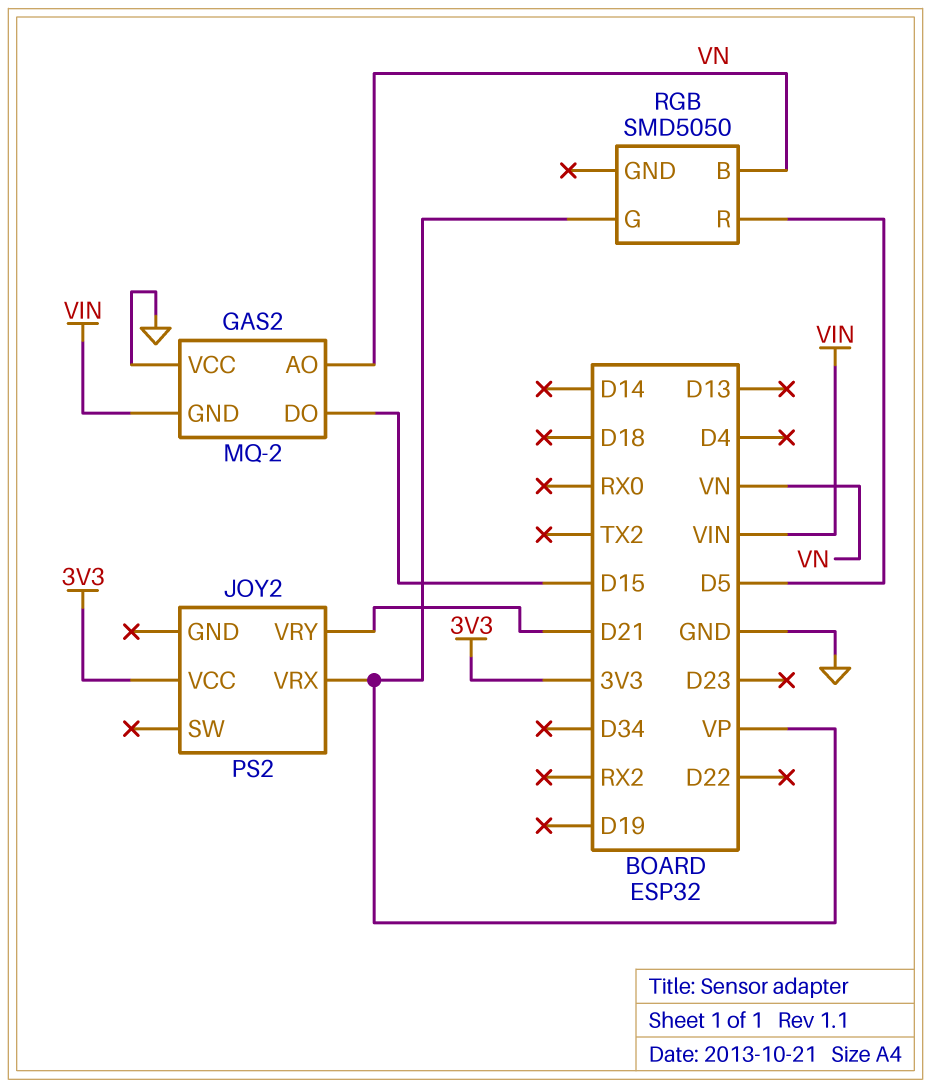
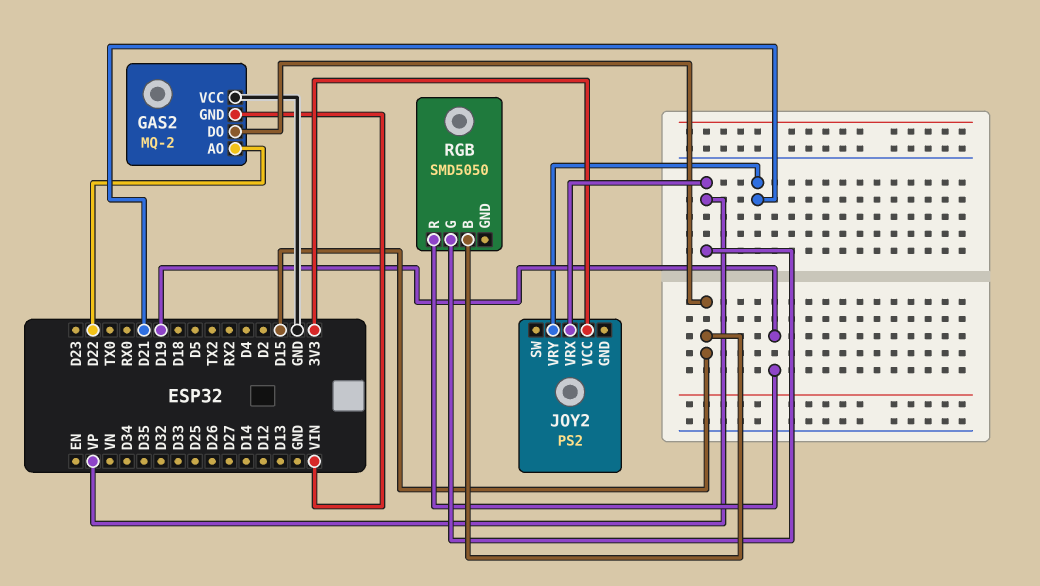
GAS2 pin AO: VN -> D22
RGB pin B: VN -> D15
RGB pin R: D5 -> D19

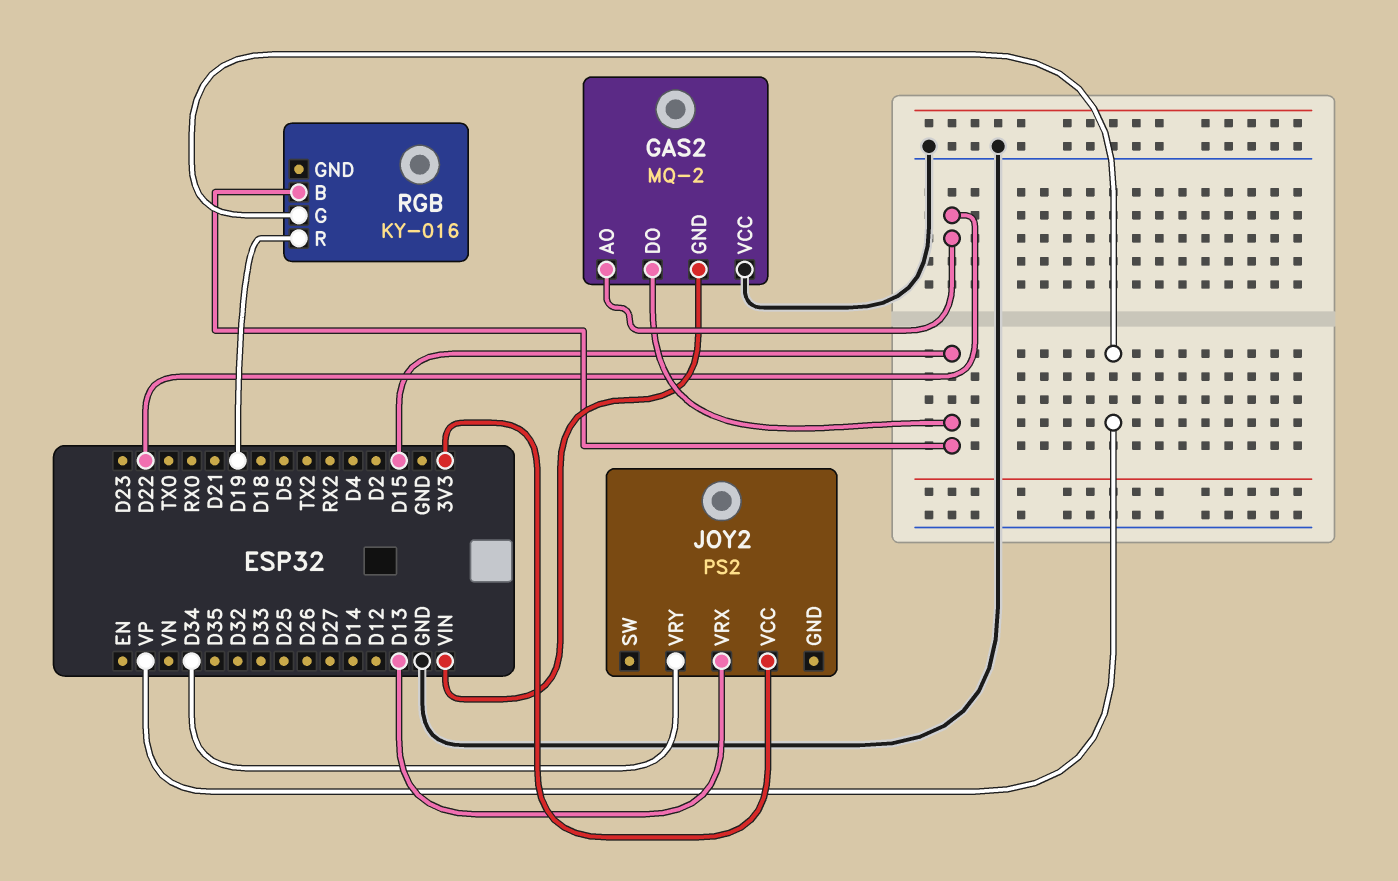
JOY2 pin VRX: VP -> D13
JOY2 pin VRY: D21 -> D34
RGB: SMD5050 -> KY-016

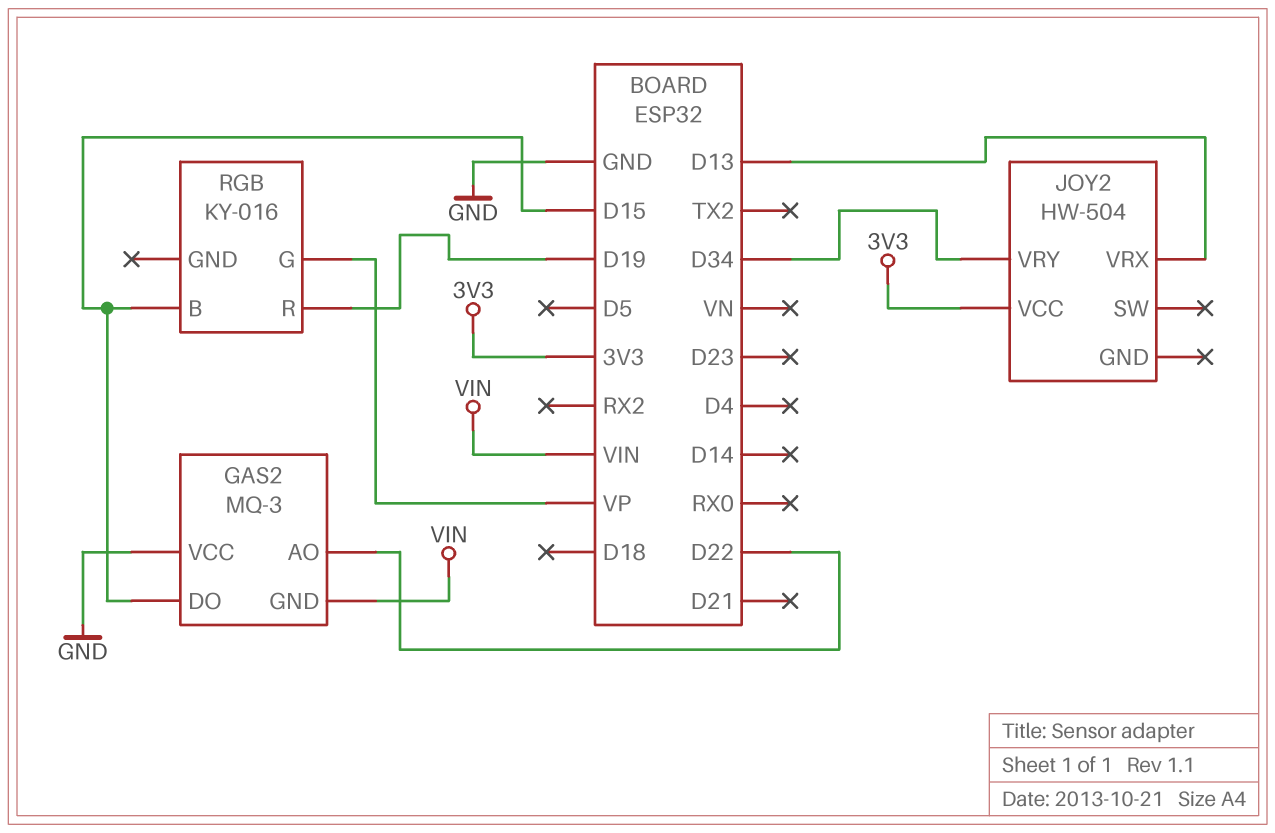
GAS2: MQ-2 -> MQ-3
JOY2: PS2 -> HW-504

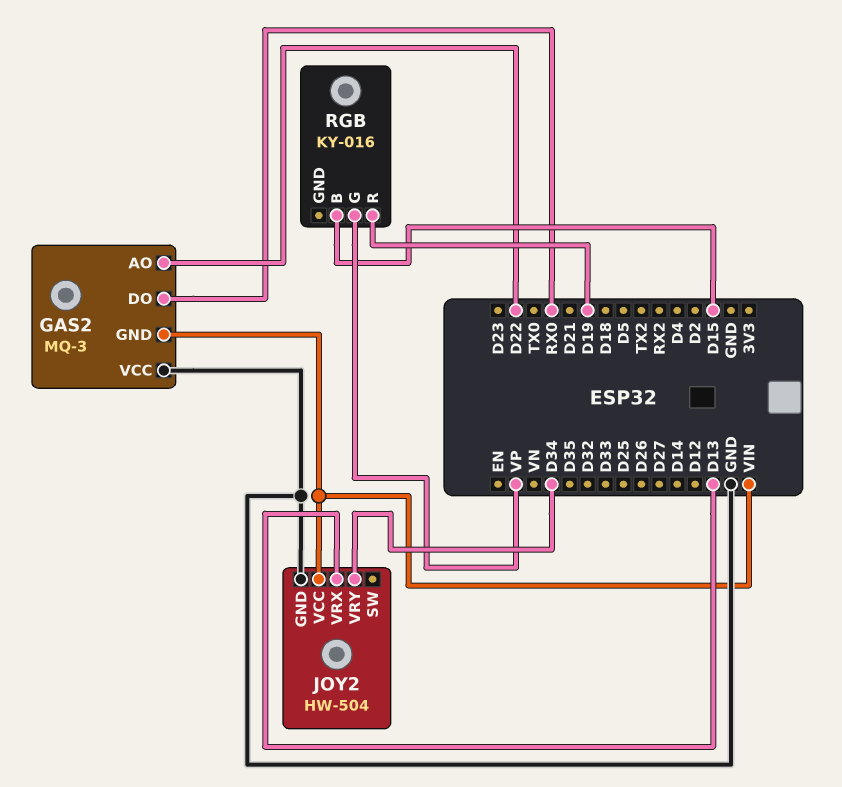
GAS2 pin DO: D15 -> RX0
JOY2 pin GND: none -> GND
JOY2 pin VCC: 3V3 -> VIN

